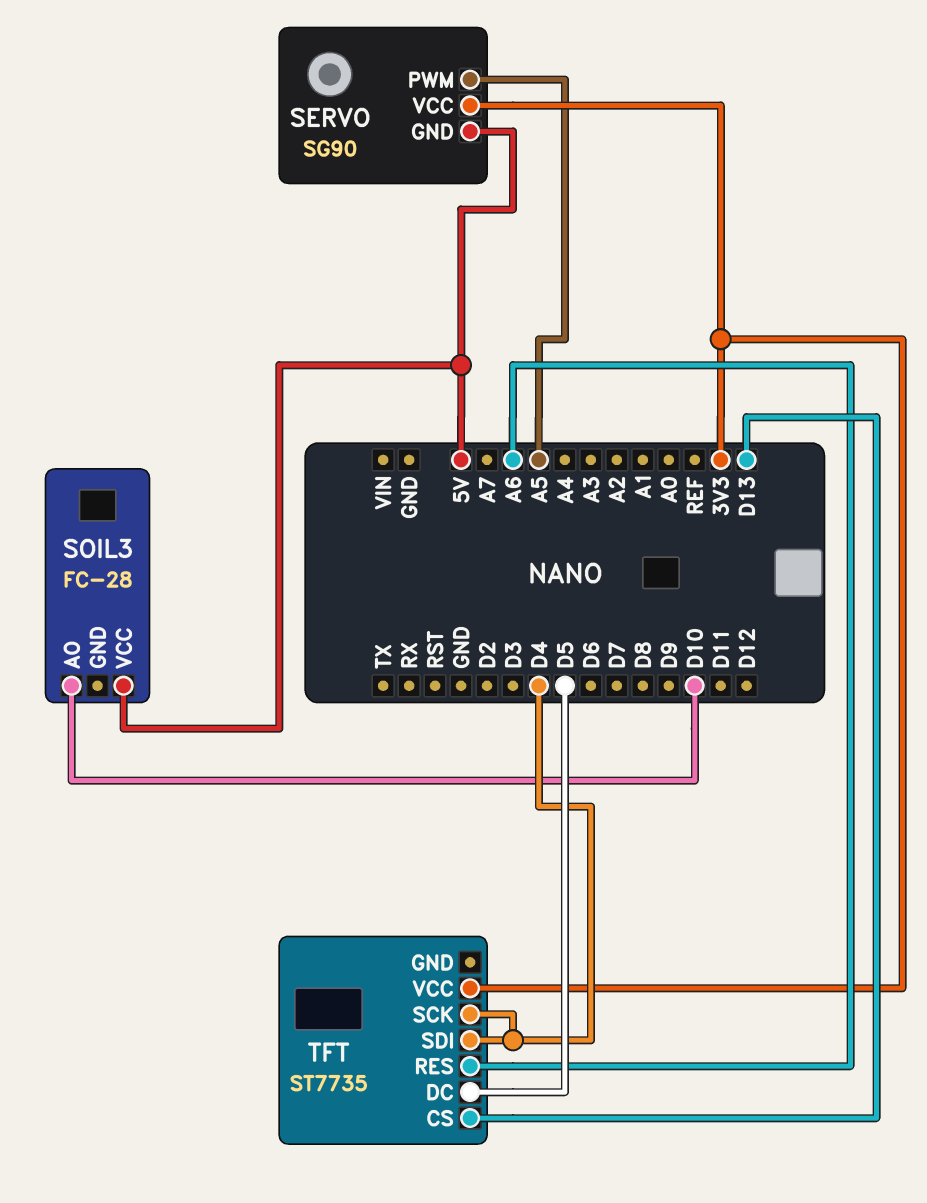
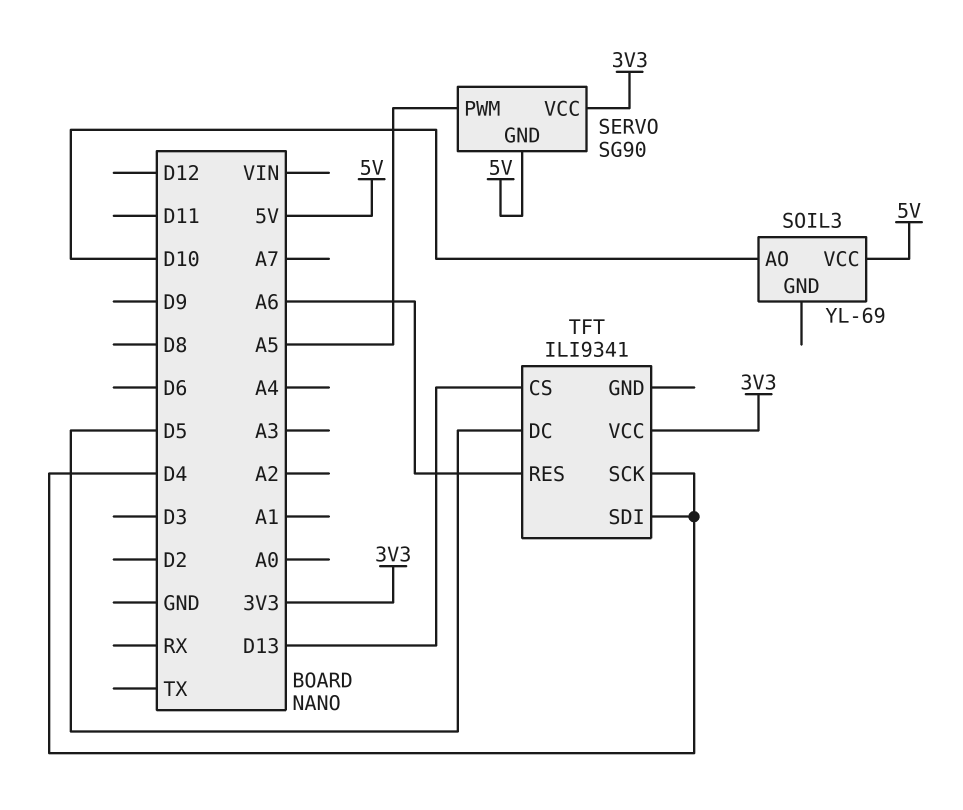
SOIL3: FC-28 -> YL-69
TFT: ST7735 -> ILI9341

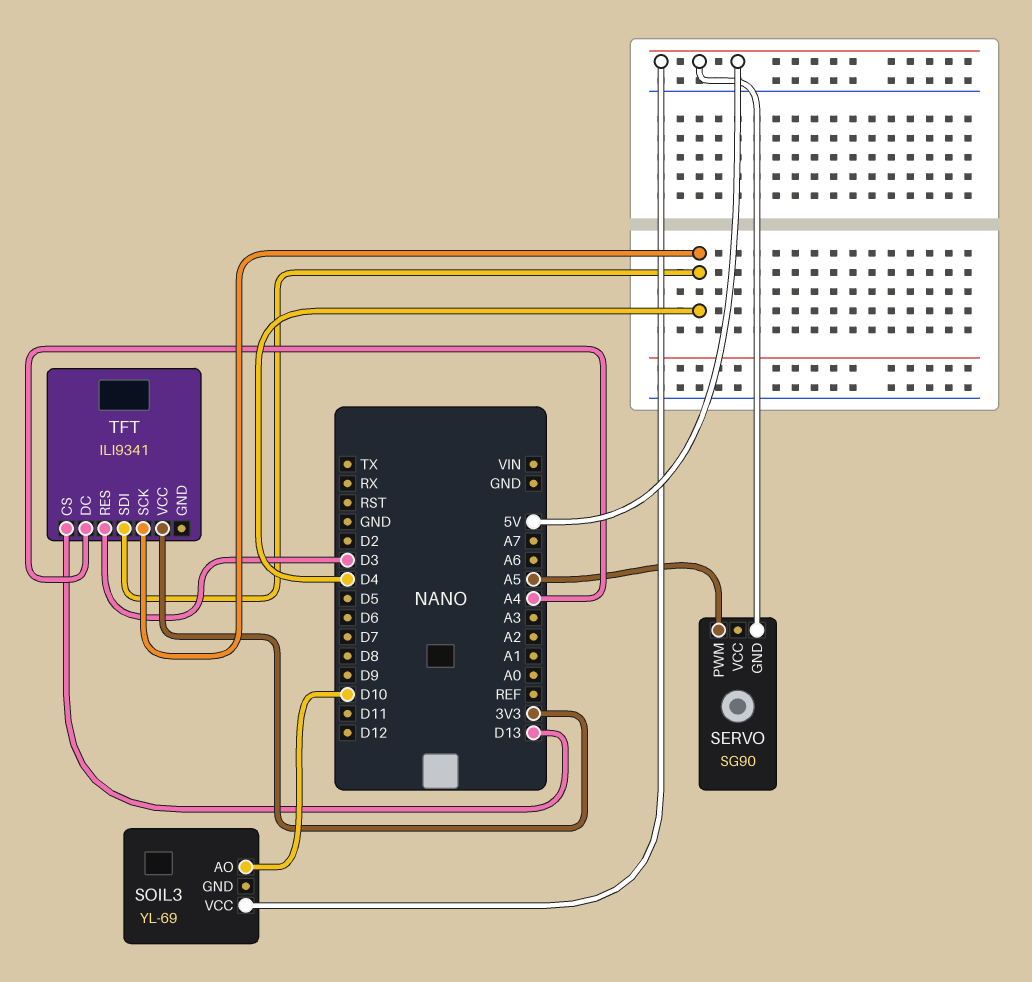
SERVO pin VCC: 3V3 -> none
TFT pin DC: D5 -> A4
TFT pin RES: A6 -> D3

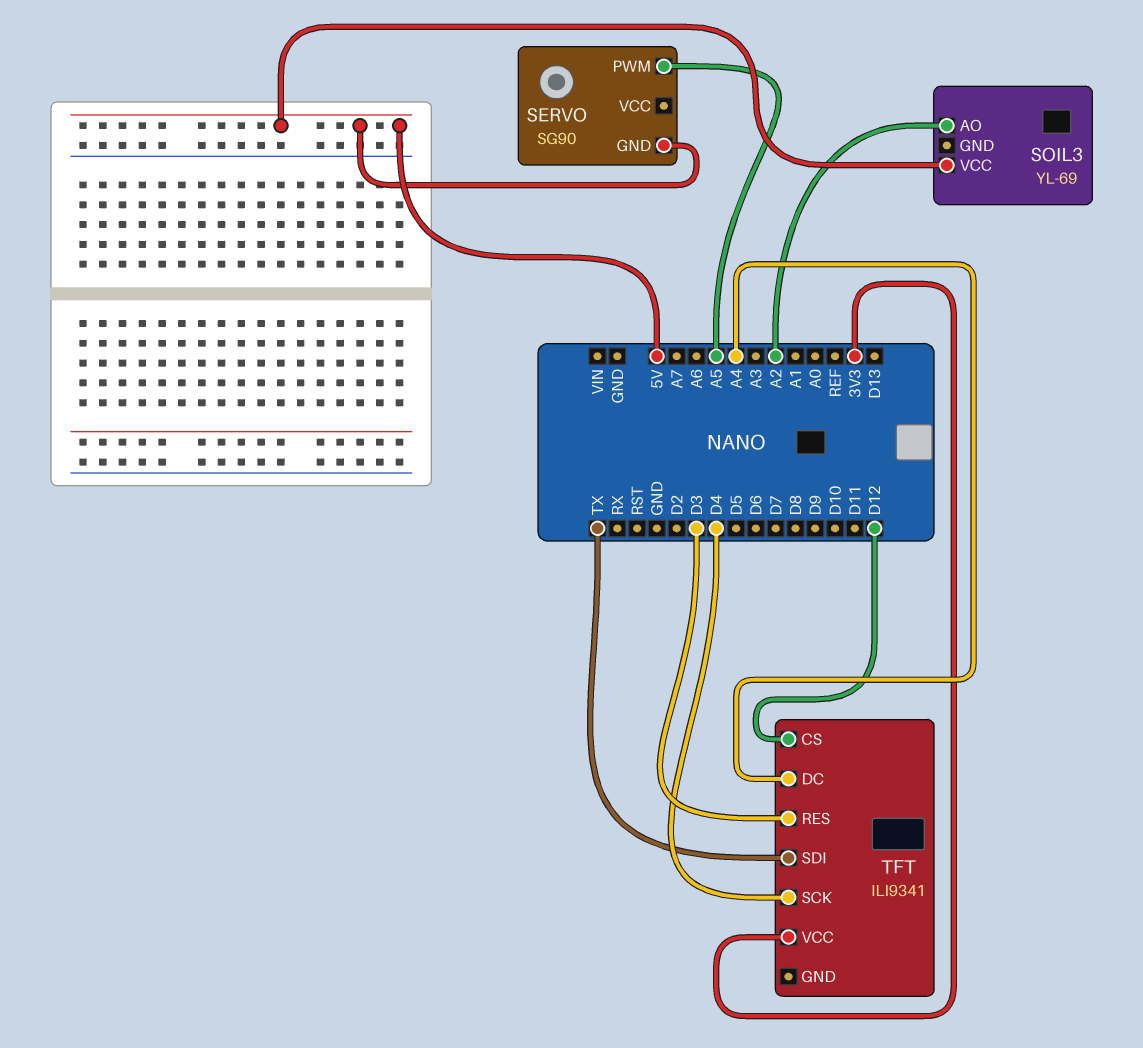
SOIL3 pin AO: D10 -> A2
TFT pin CS: D13 -> D12
TFT pin SDI: D4 -> TX

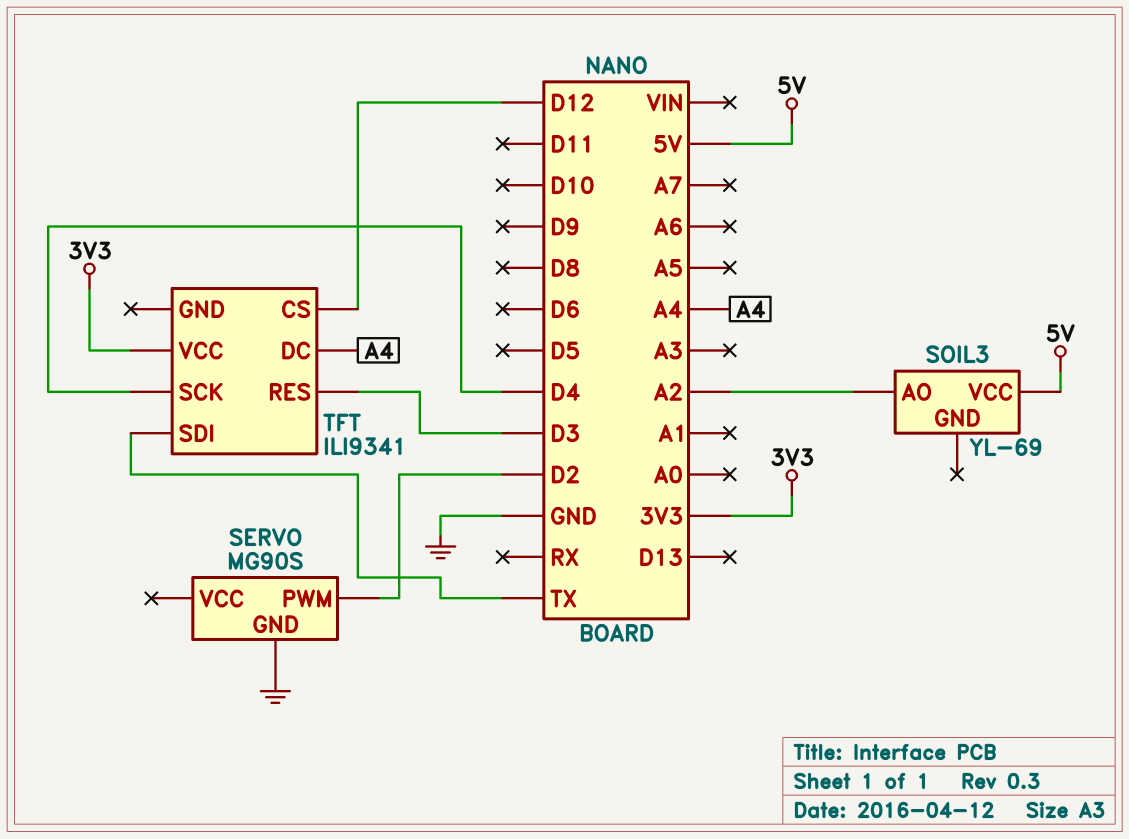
SERVO: SG90 -> MG90S
SERVO pin GND: 5V -> GND
SERVO pin PWM: A5 -> D2

